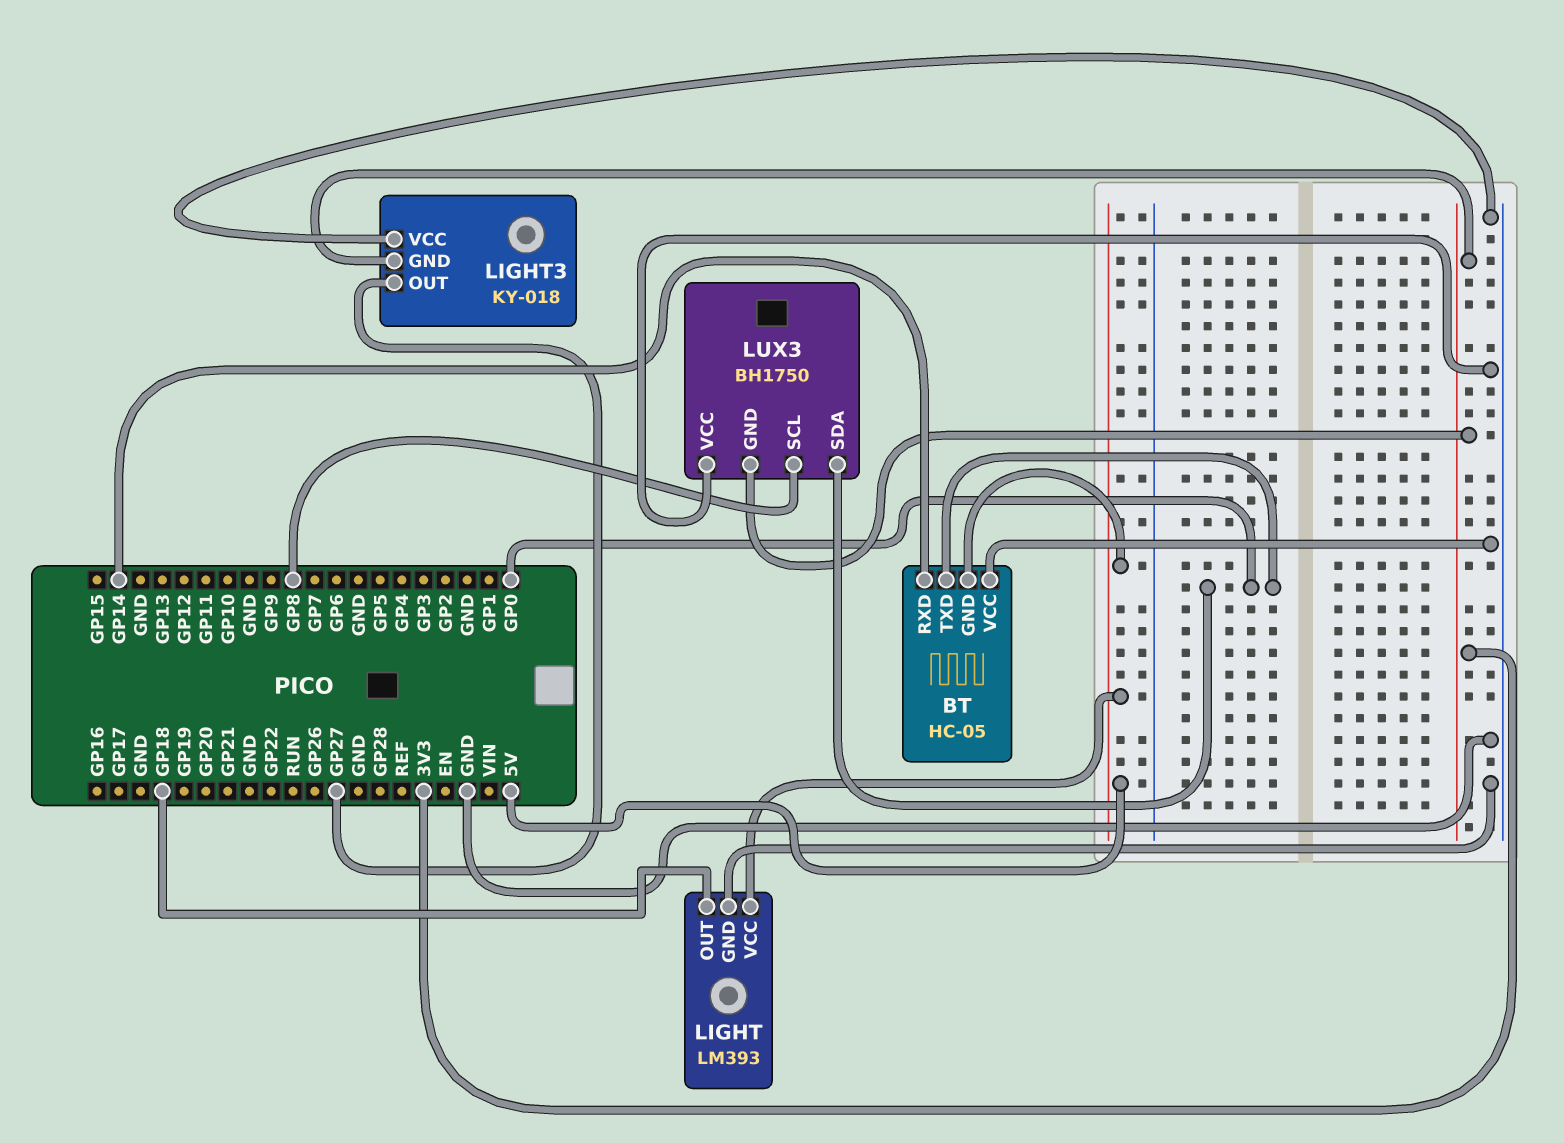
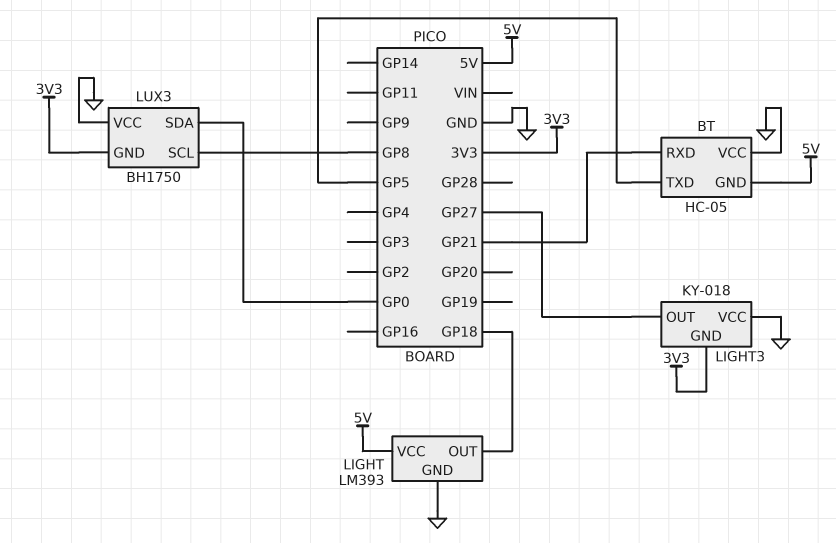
BT pin RXD: GP14 -> GP21
BT pin TXD: GP0 -> GP5

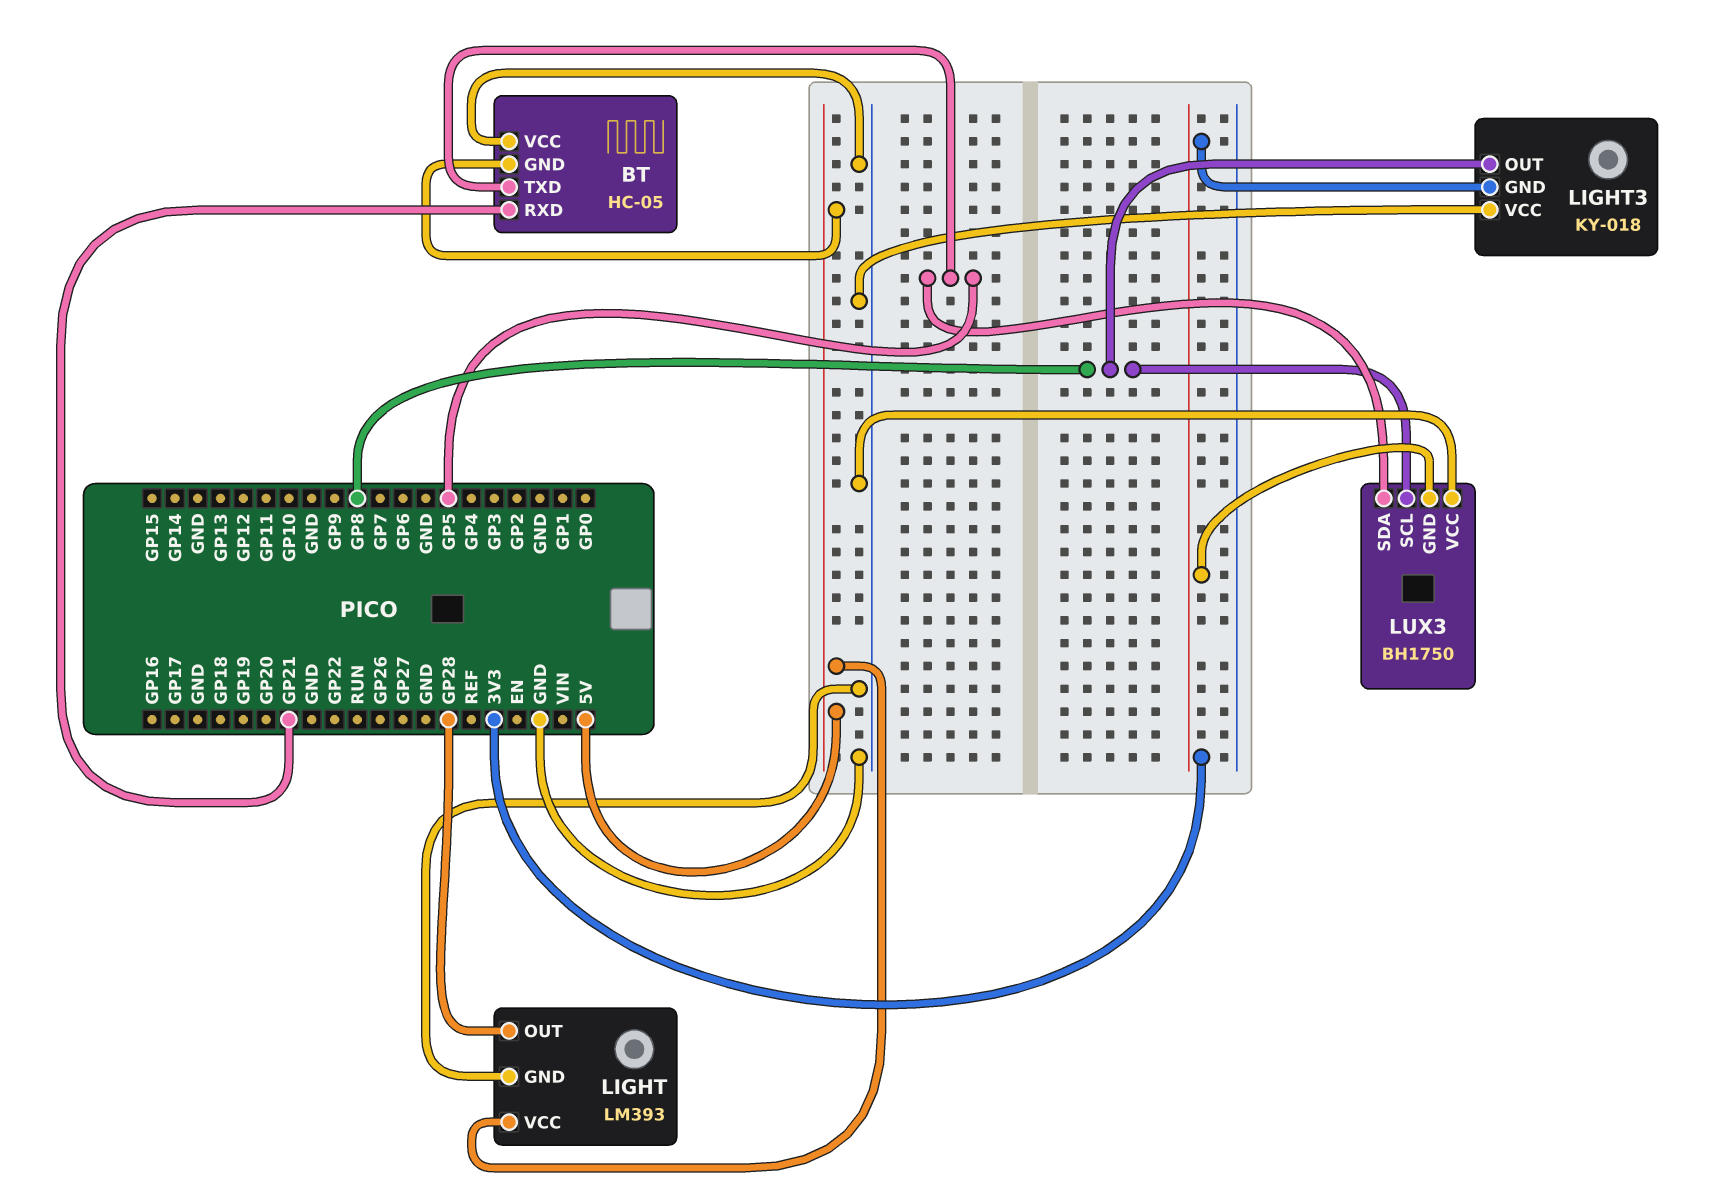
LIGHT pin OUT: GP18 -> GP28
LIGHT3 pin OUT: GP27 -> GP8
LUX3 pin SDA: GP0 -> GP5

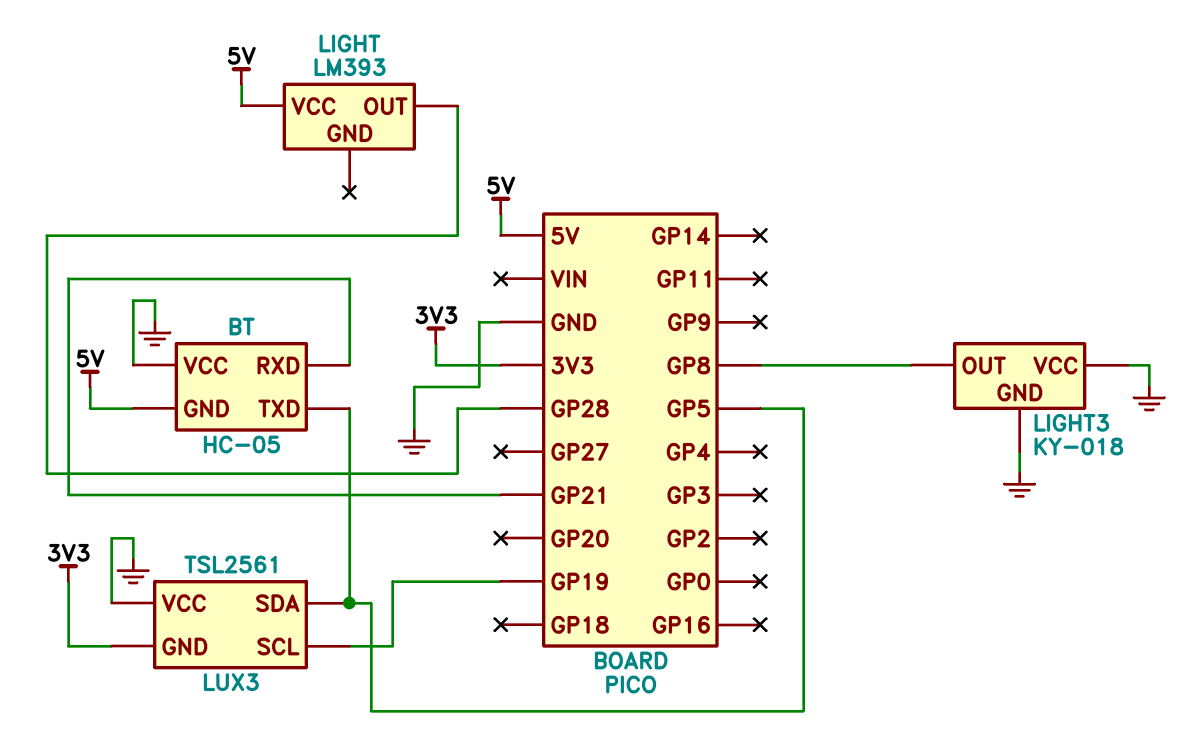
LIGHT pin GND: GND -> none
LIGHT3 pin GND: 3V3 -> GND
LUX3: BH1750 -> TSL2561
LUX3 pin SCL: GP8 -> GP19

